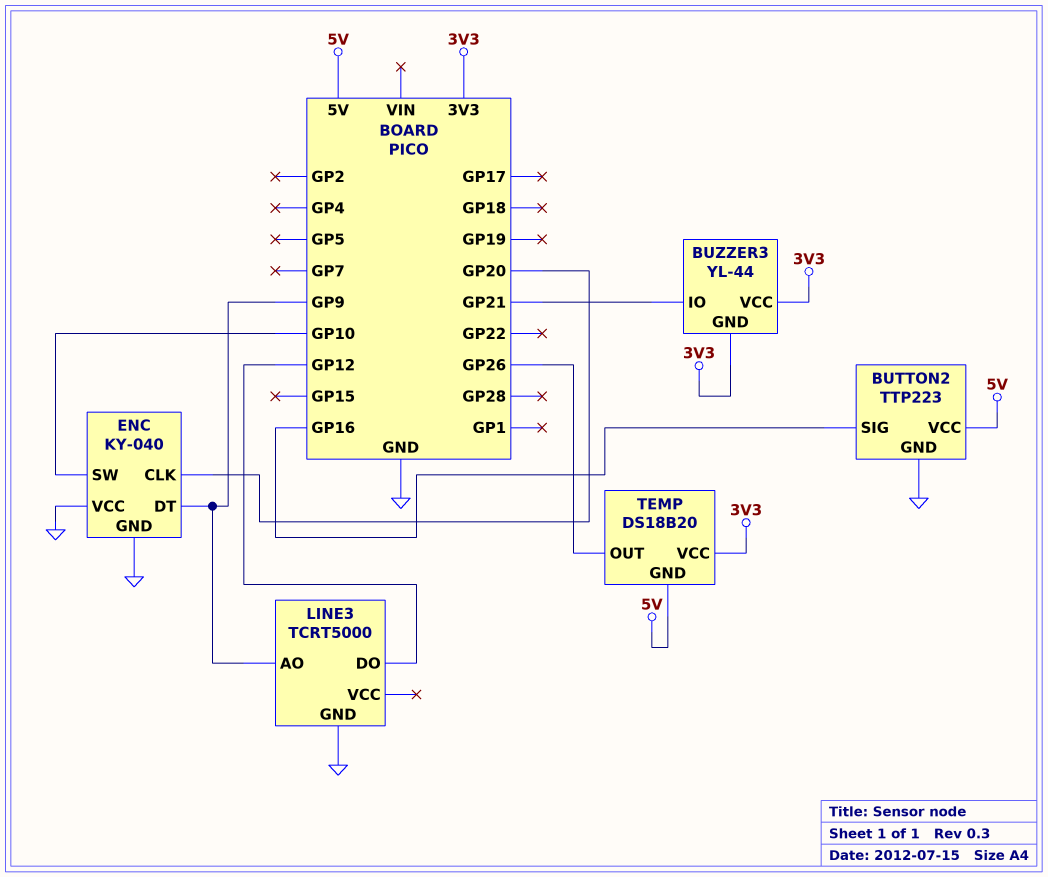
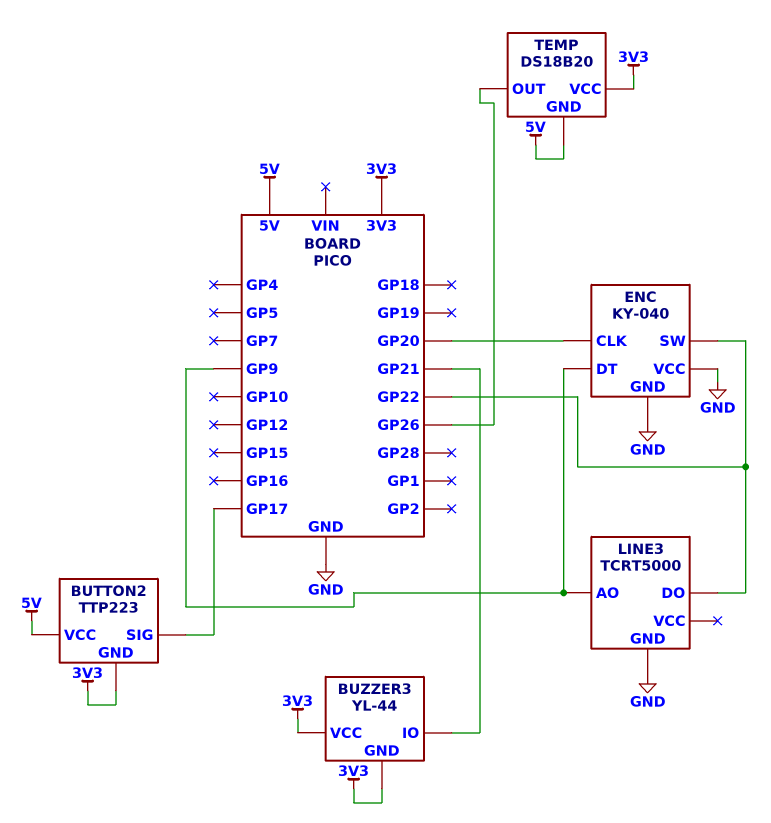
BUTTON2 pin GND: GND -> 3V3
BUTTON2 pin SIG: GP16 -> GP17
ENC pin SW: GP10 -> GP22
LINE3 pin DO: GP12 -> GP22

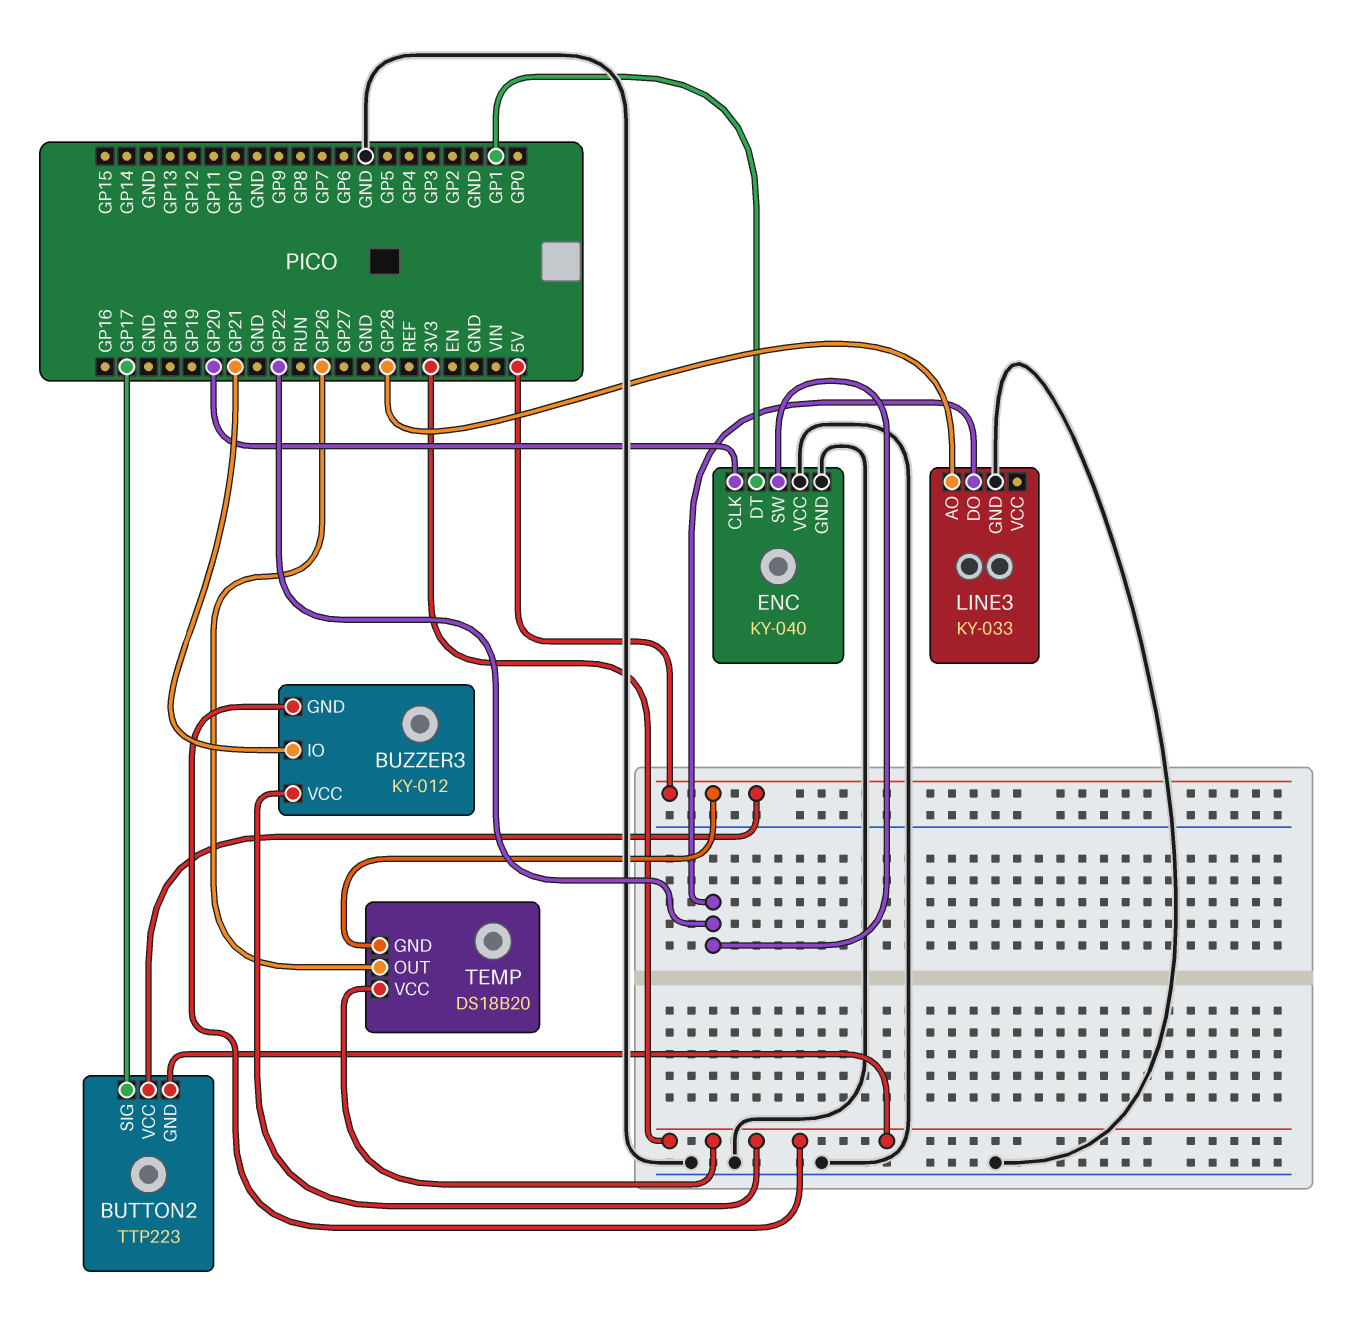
BUZZER3: YL-44 -> KY-012
ENC pin DT: GP9 -> GP1
LINE3: TCRT5000 -> KY-033
LINE3 pin AO: GP9 -> GP28

